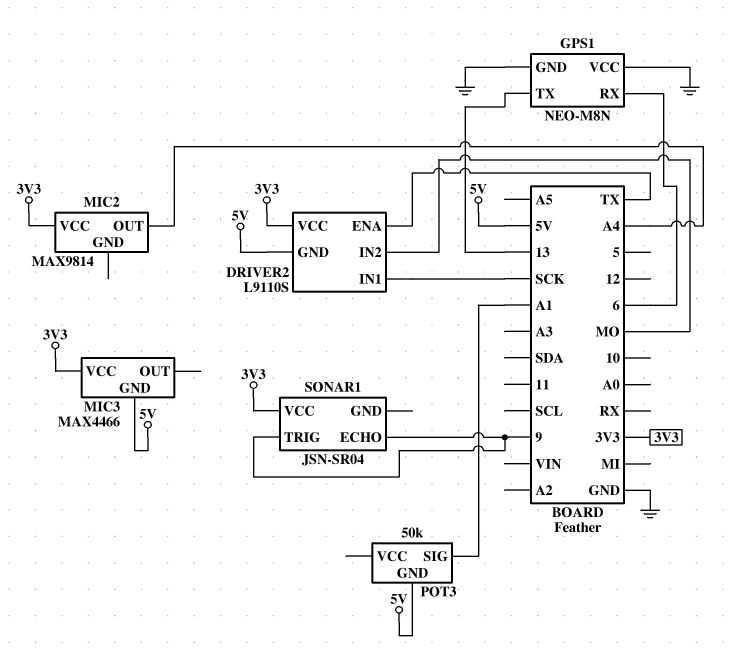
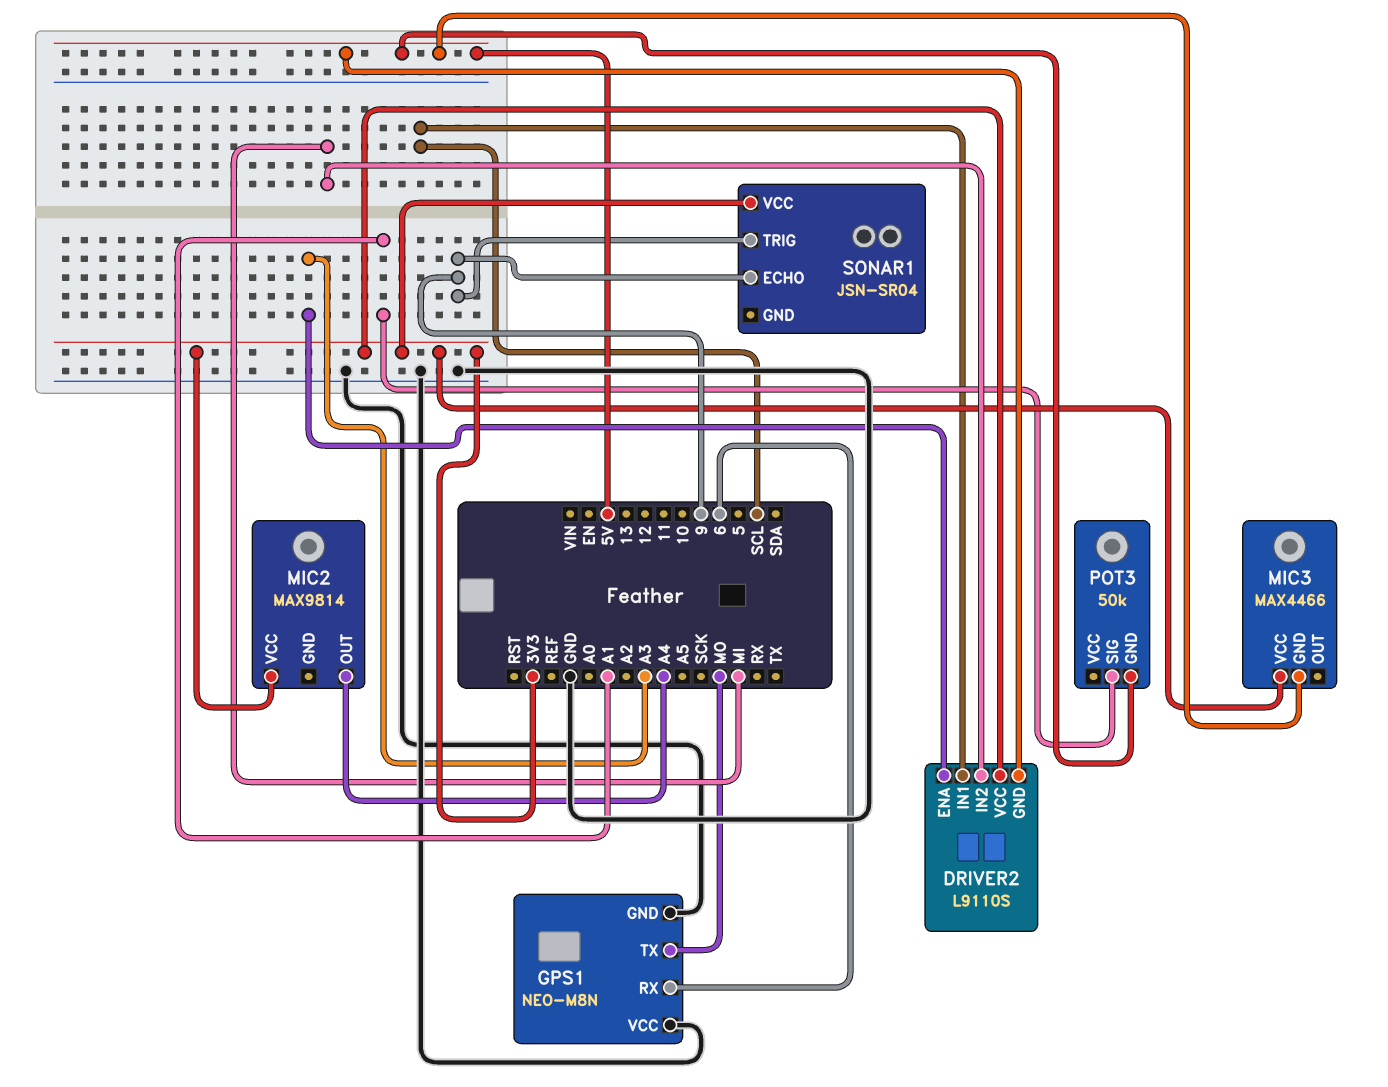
DRIVER2 pin ENA: TX -> A3
DRIVER2 pin IN1: SCK -> SCL
DRIVER2 pin IN2: MO -> MI
GPS1 pin TX: 13 -> MO

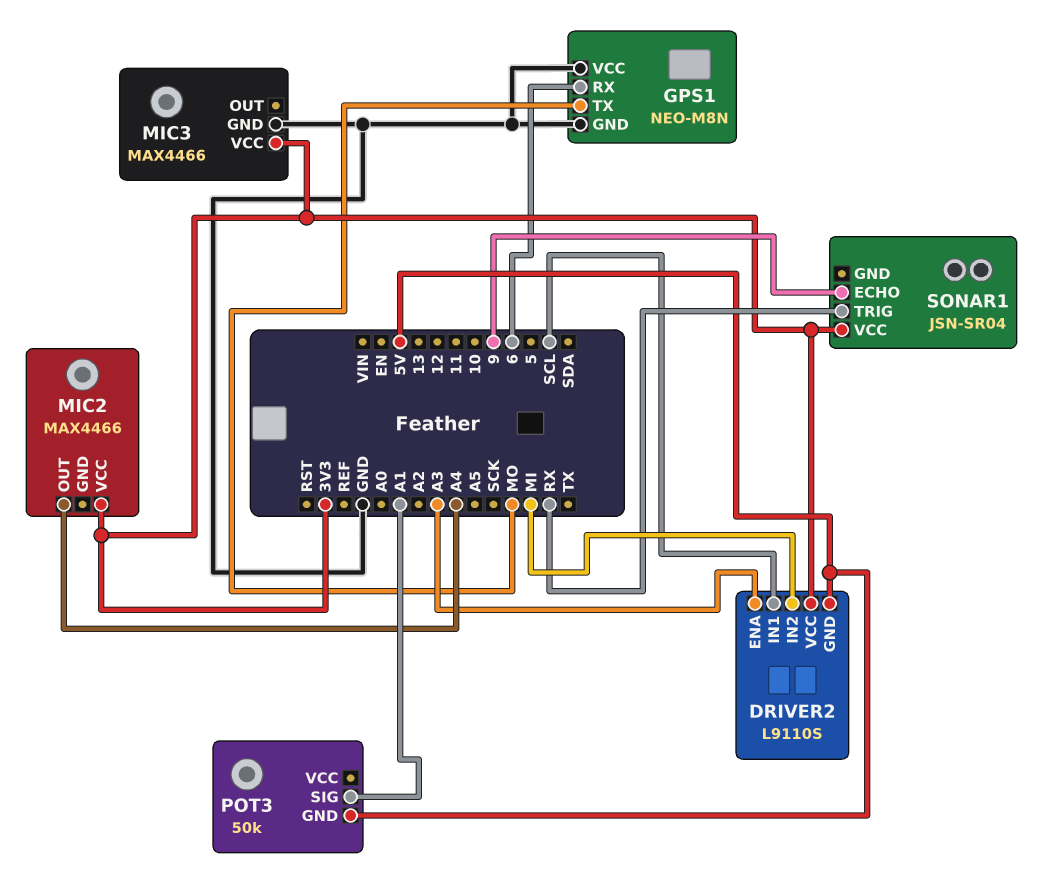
MIC2: MAX9814 -> MAX4466
MIC3 pin GND: 5V -> GND
SONAR1 pin TRIG: 9 -> RX

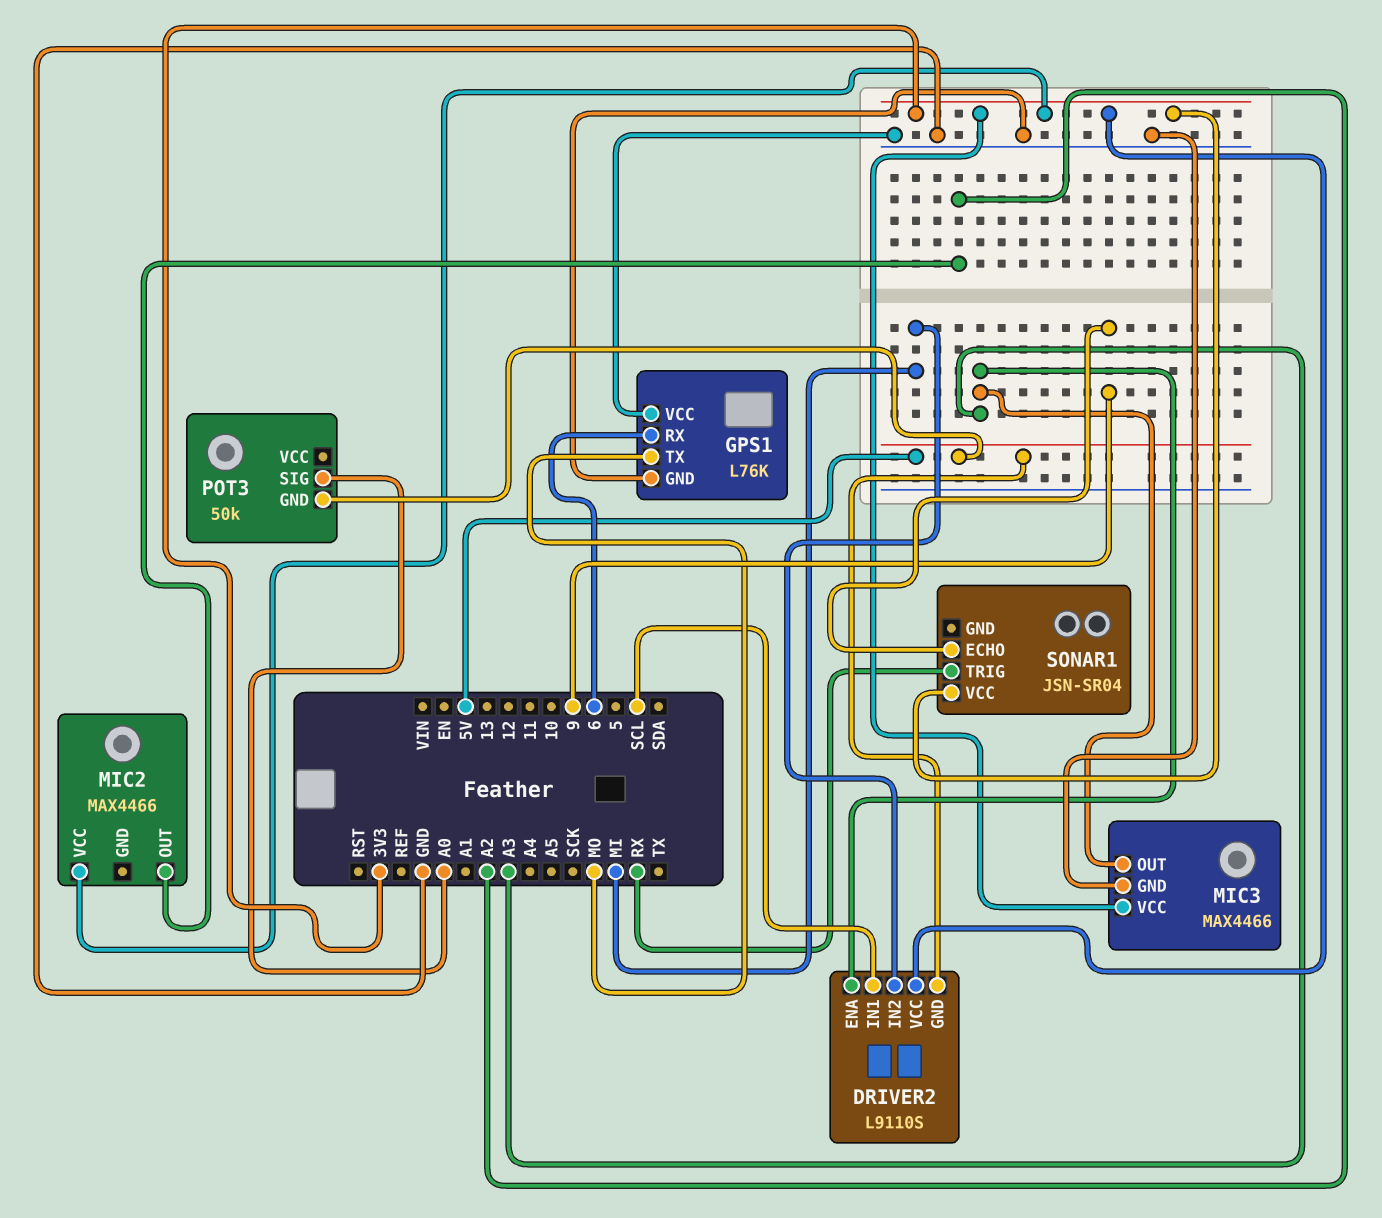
GPS1: NEO-M8N -> L76K
MIC2 pin OUT: A4 -> A2
MIC3 pin OUT: none -> A3
POT3 pin SIG: A1 -> A0

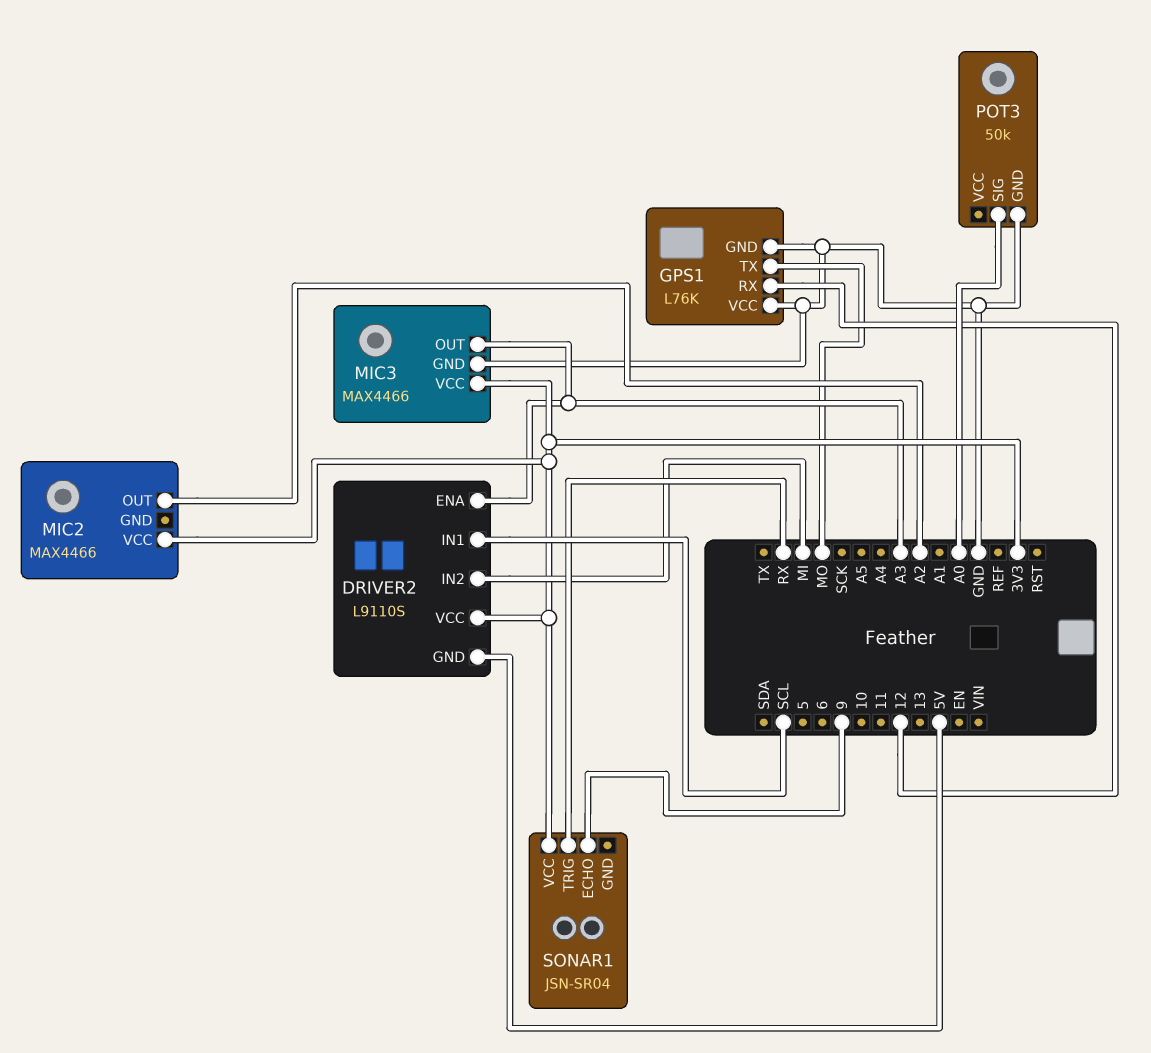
GPS1 pin RX: 6 -> 12
POT3 pin GND: 5V -> GND

